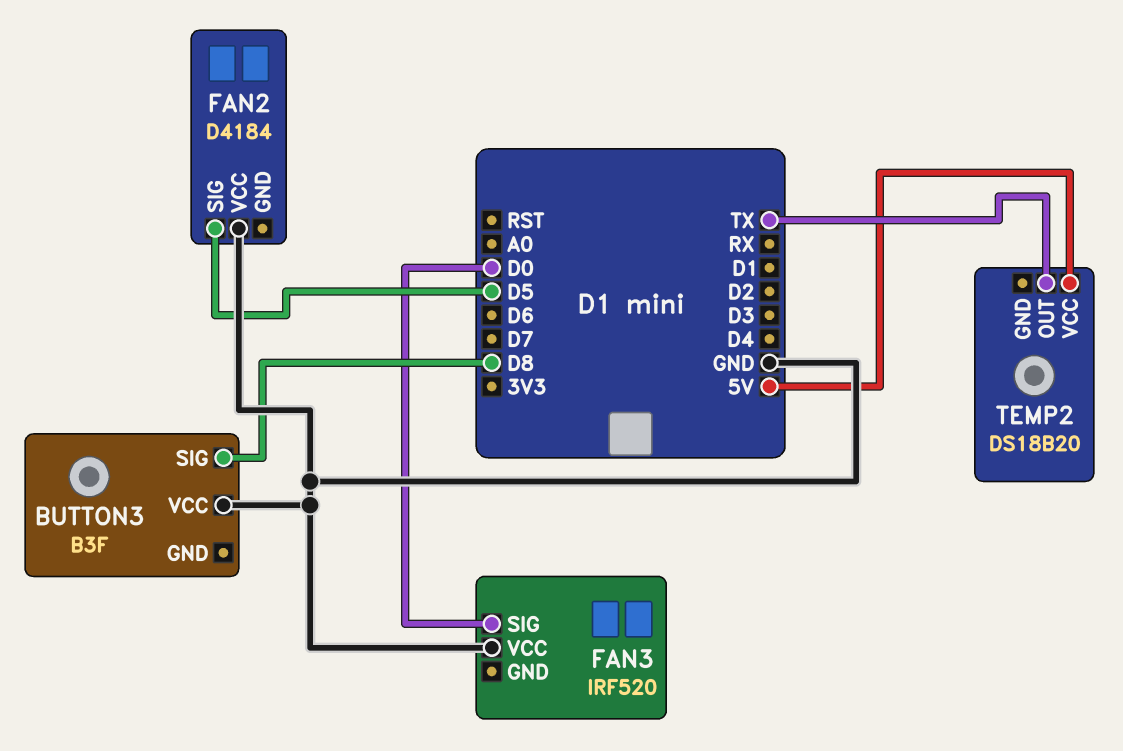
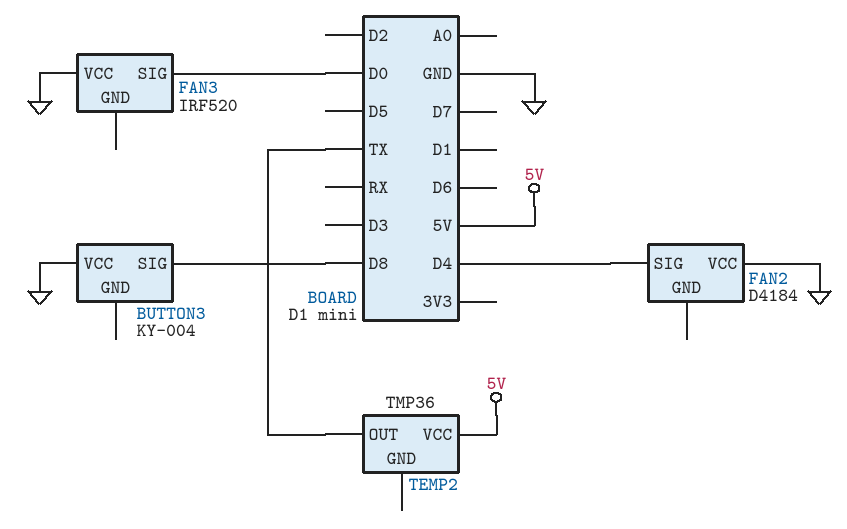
BUTTON3: B3F -> KY-004
FAN2 pin SIG: D5 -> D4
TEMP2: DS18B20 -> TMP36

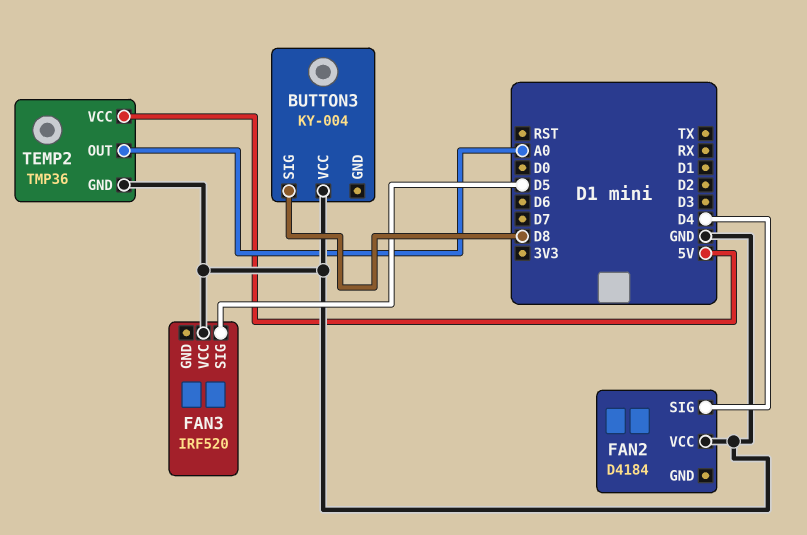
FAN3 pin SIG: D0 -> D5
TEMP2 pin GND: none -> GND
TEMP2 pin OUT: TX -> A0

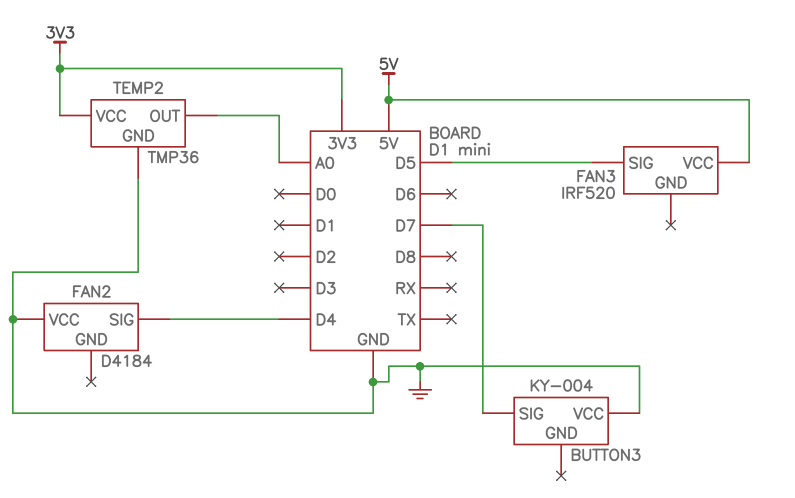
BUTTON3 pin SIG: D8 -> D7
FAN3 pin VCC: GND -> 5V
TEMP2 pin VCC: 5V -> 3V3

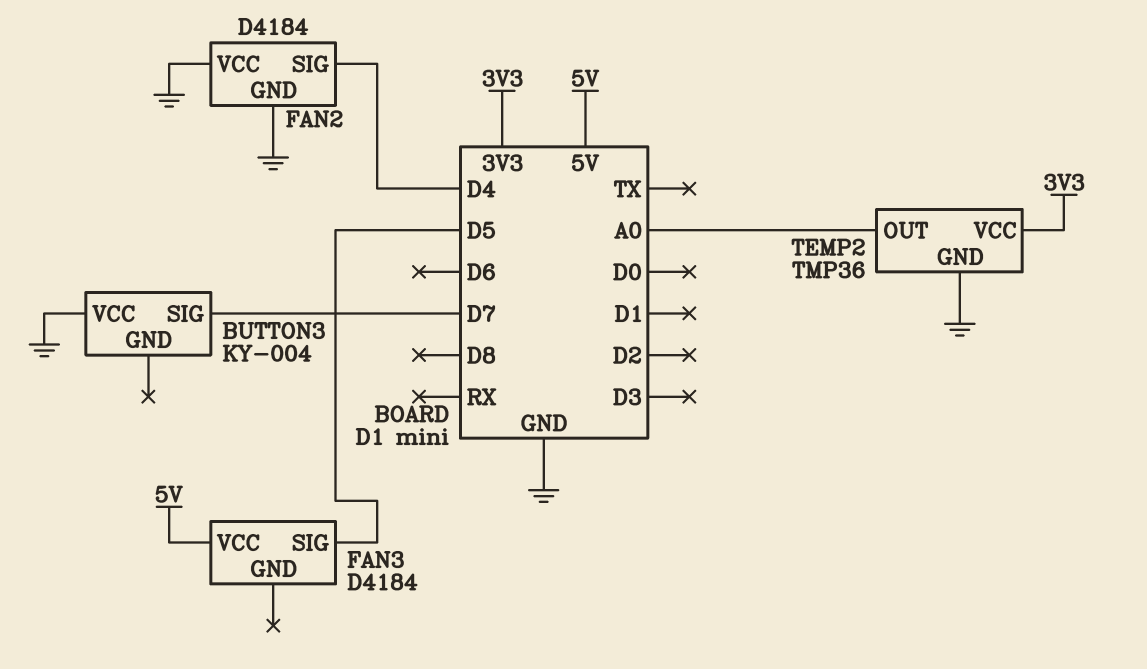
FAN2 pin GND: none -> GND
FAN3: IRF520 -> D4184

